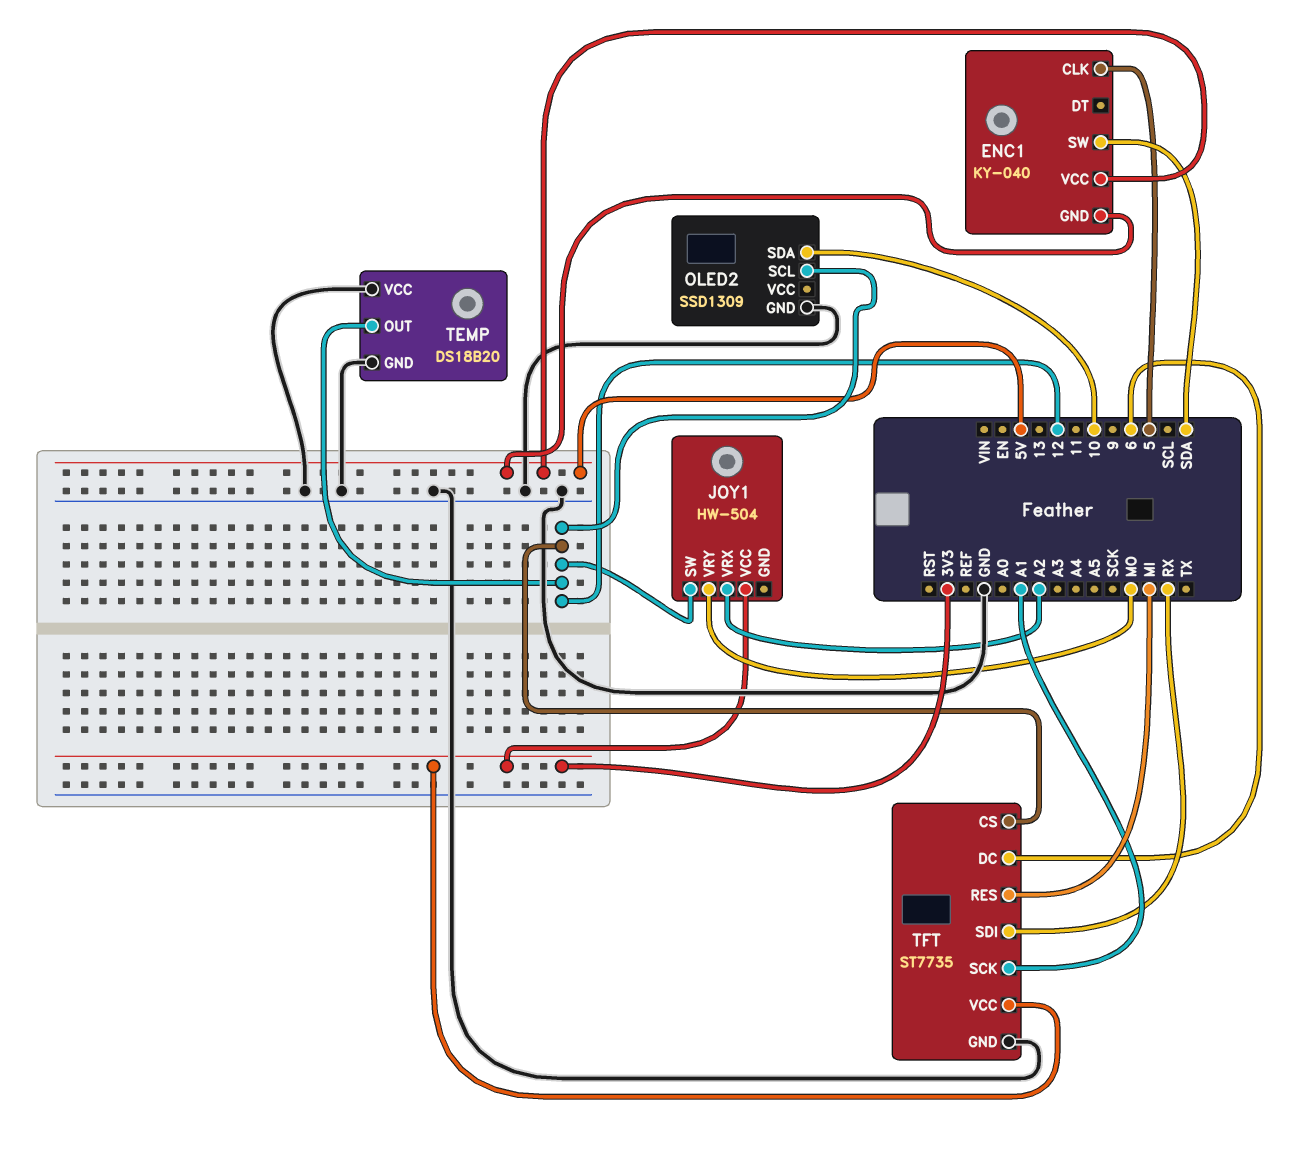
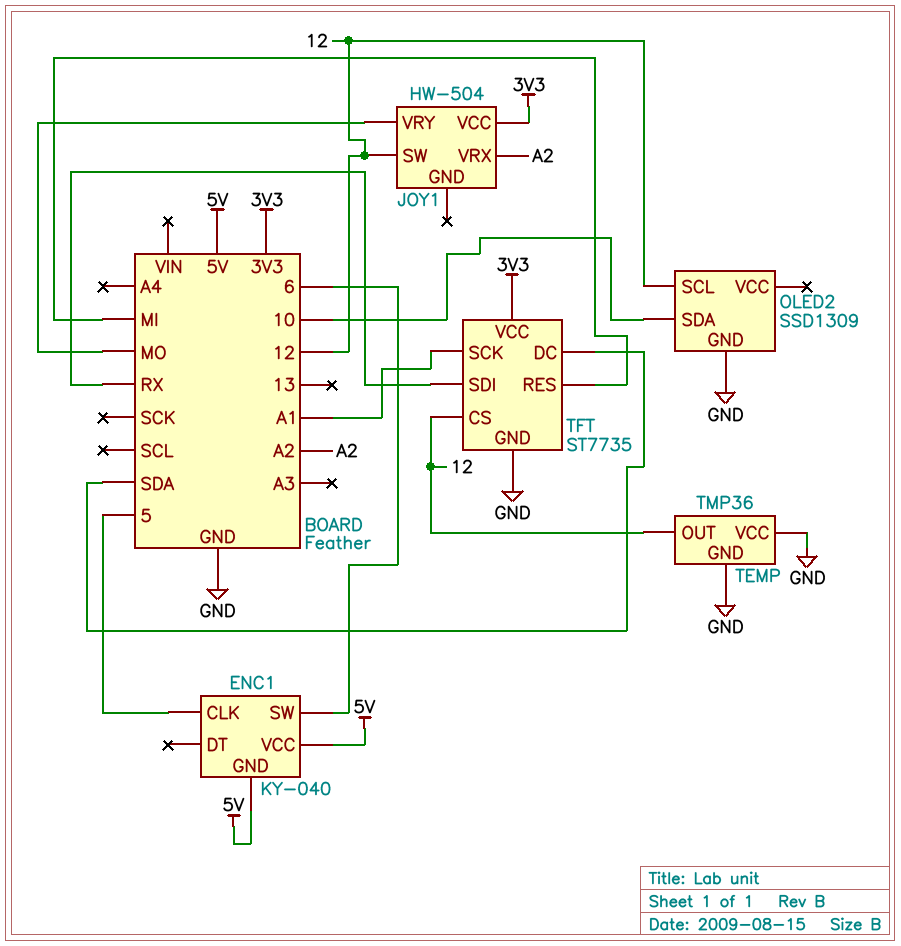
ENC1 pin SW: SDA -> 6
TEMP: DS18B20 -> TMP36
TFT pin DC: 6 -> SDA

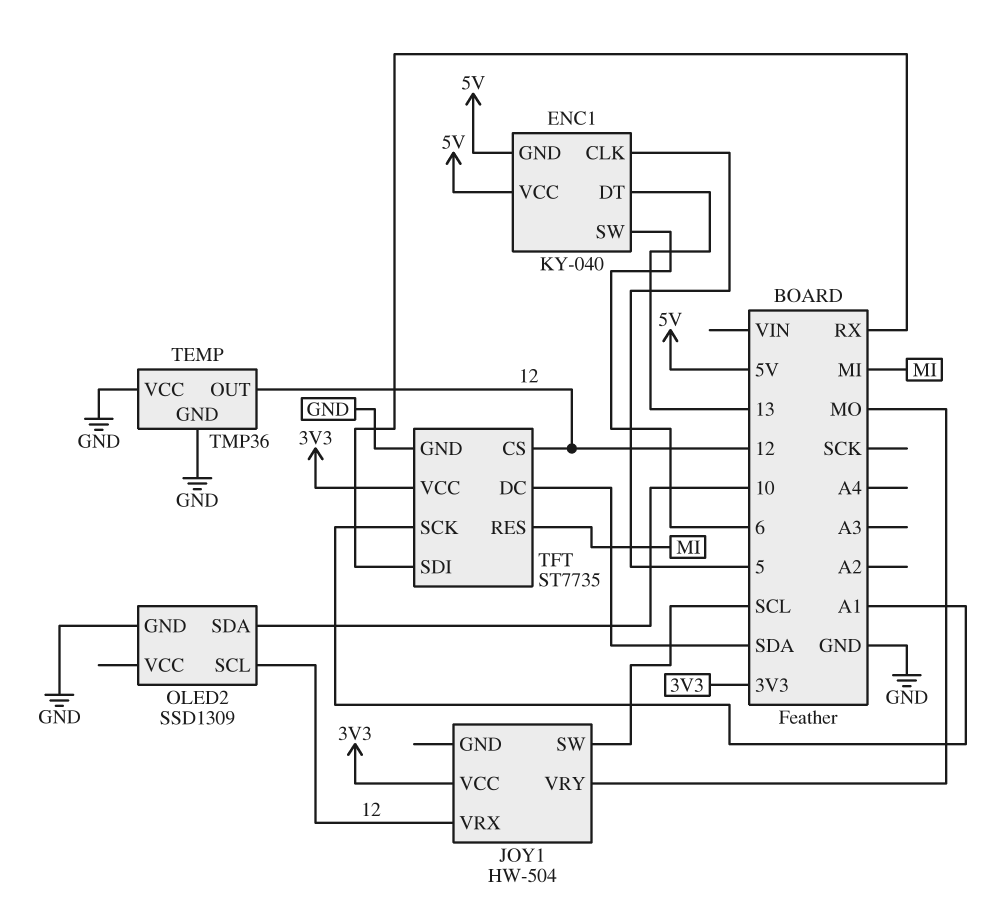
ENC1 pin DT: none -> 13
JOY1 pin SW: 12 -> SCL
JOY1 pin VRX: A2 -> 12

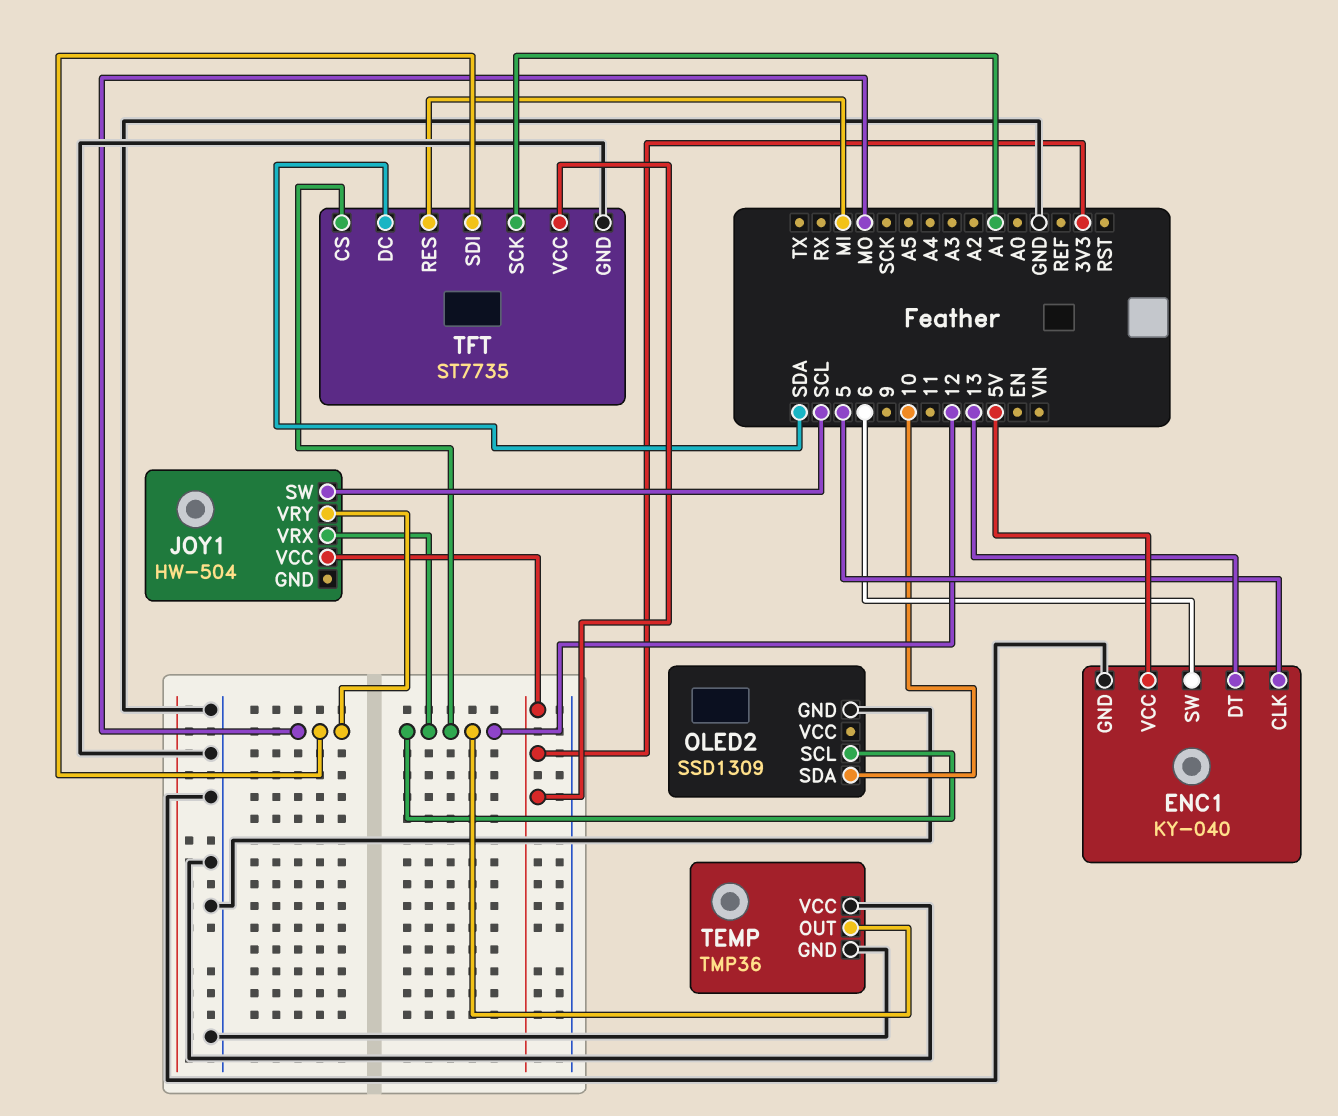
ENC1 pin GND: 5V -> GND
TFT pin SDI: RX -> MO

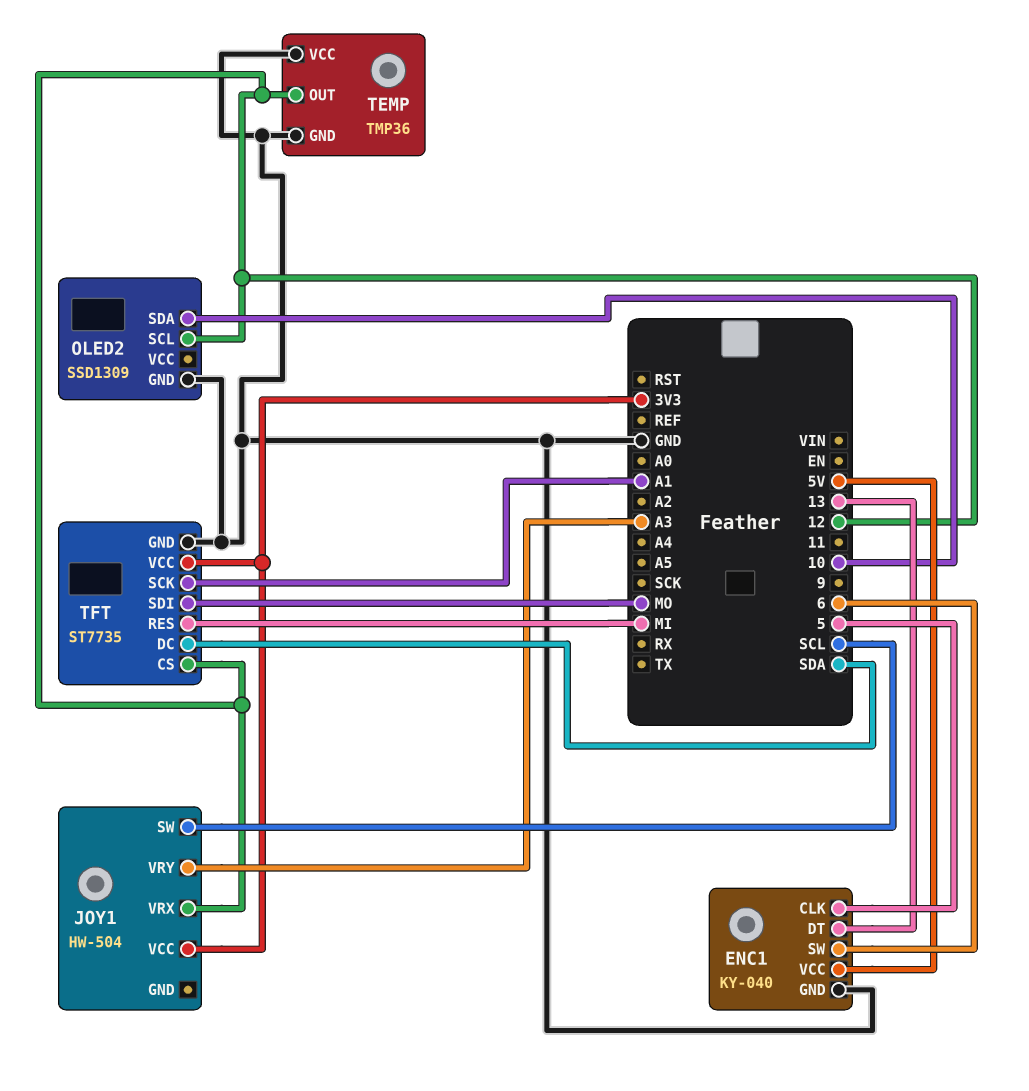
JOY1 pin VRY: MO -> A3

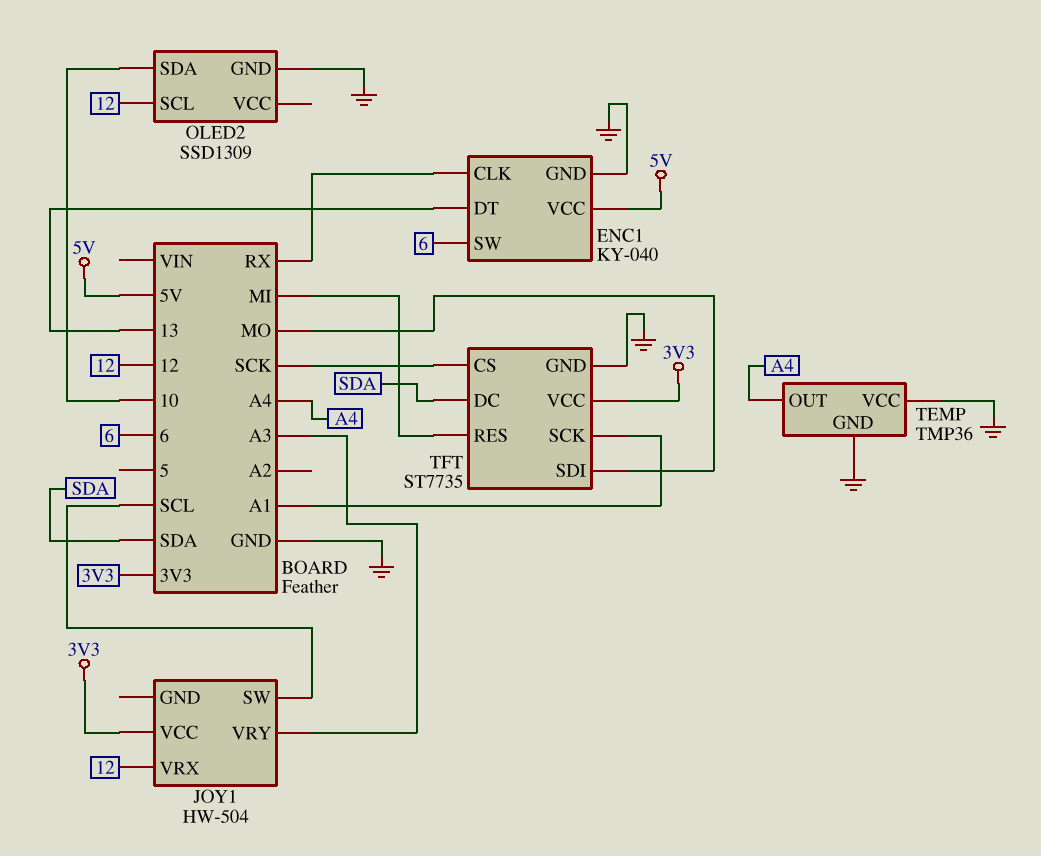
ENC1 pin CLK: 5 -> RX
TEMP pin OUT: 12 -> A4
TFT pin CS: 12 -> SCK

